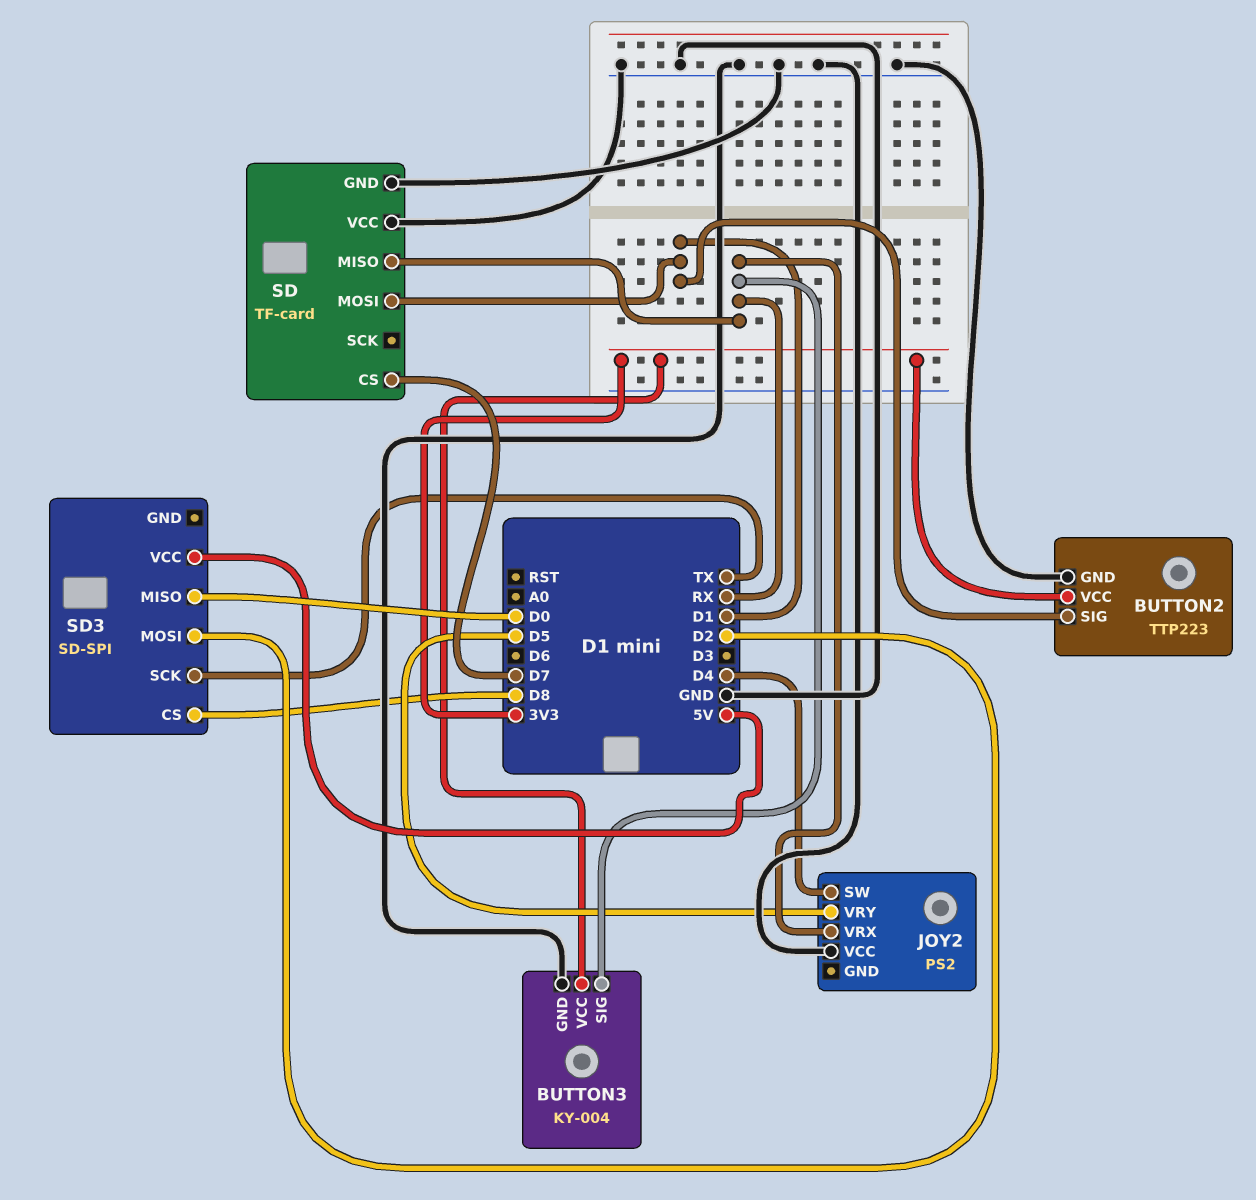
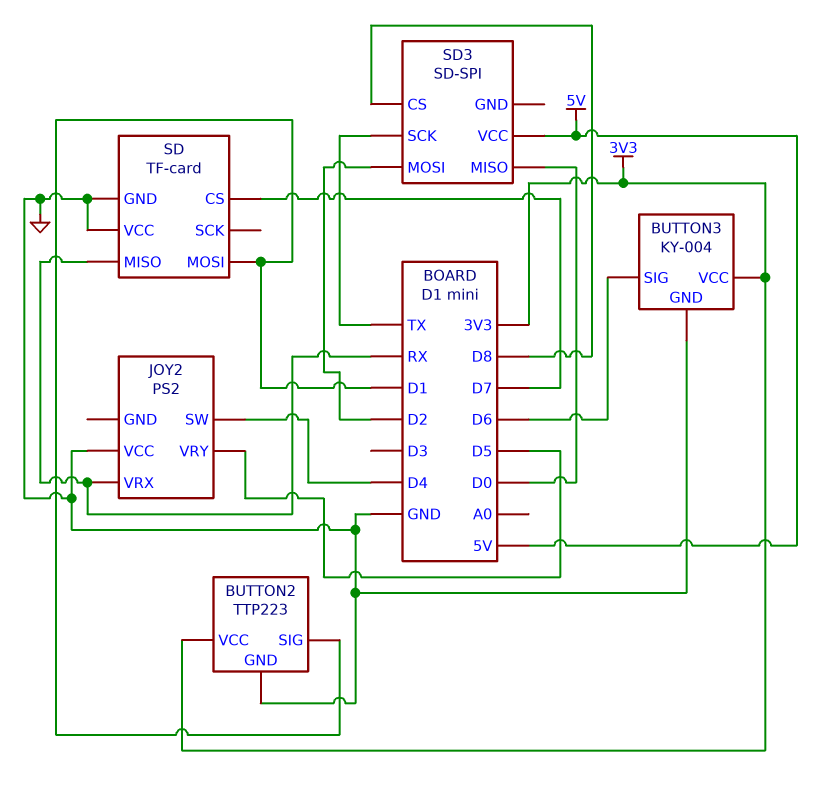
BUTTON3 pin SIG: RX -> D6

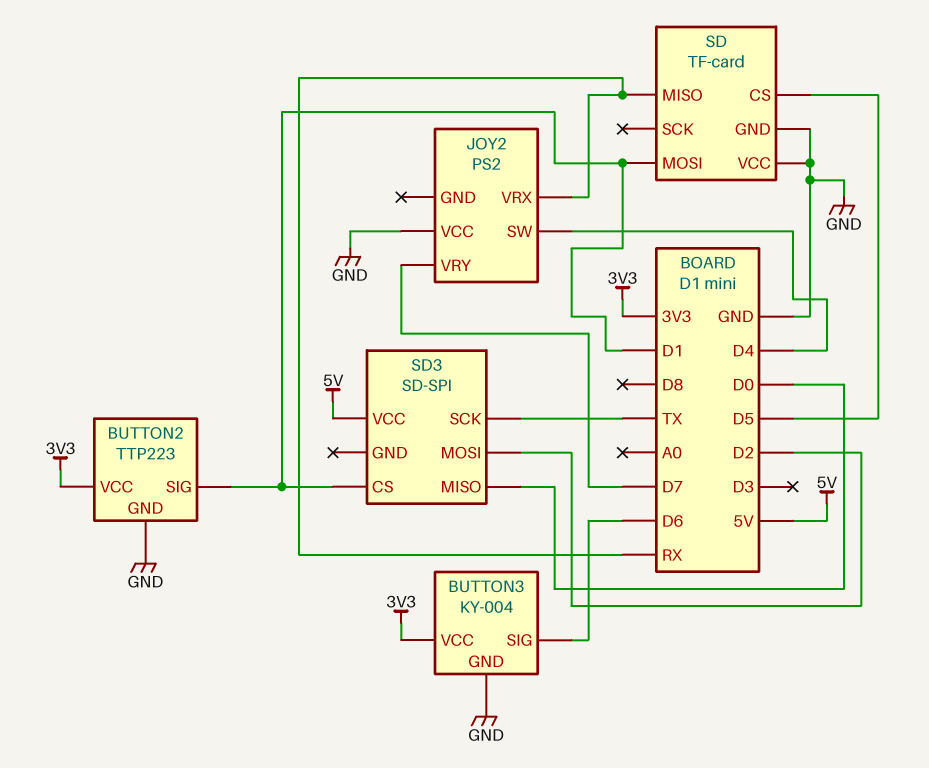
JOY2 pin VRY: D5 -> D7
SD pin CS: D7 -> D5
SD3 pin CS: D8 -> D1

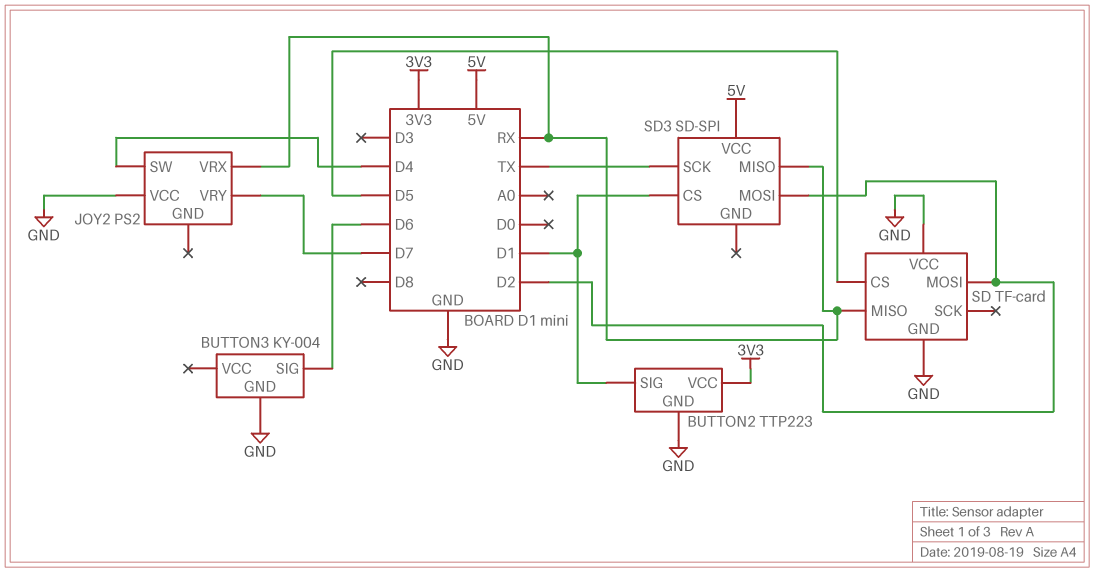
BUTTON3 pin VCC: 3V3 -> none
SD pin MOSI: D1 -> D2
SD3 pin MISO: D0 -> RX

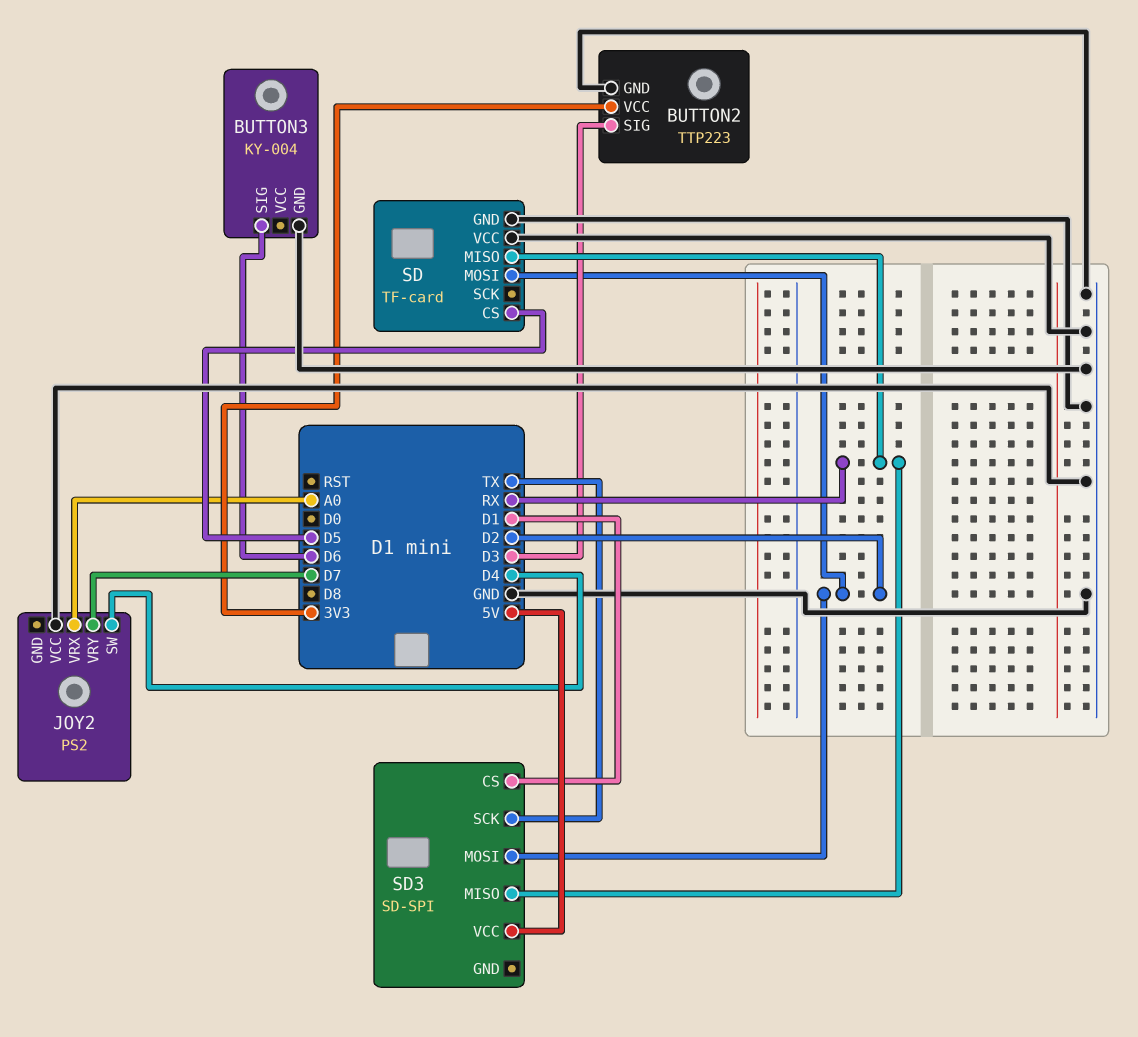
BUTTON2 pin SIG: D1 -> D3
JOY2 pin VRX: RX -> A0

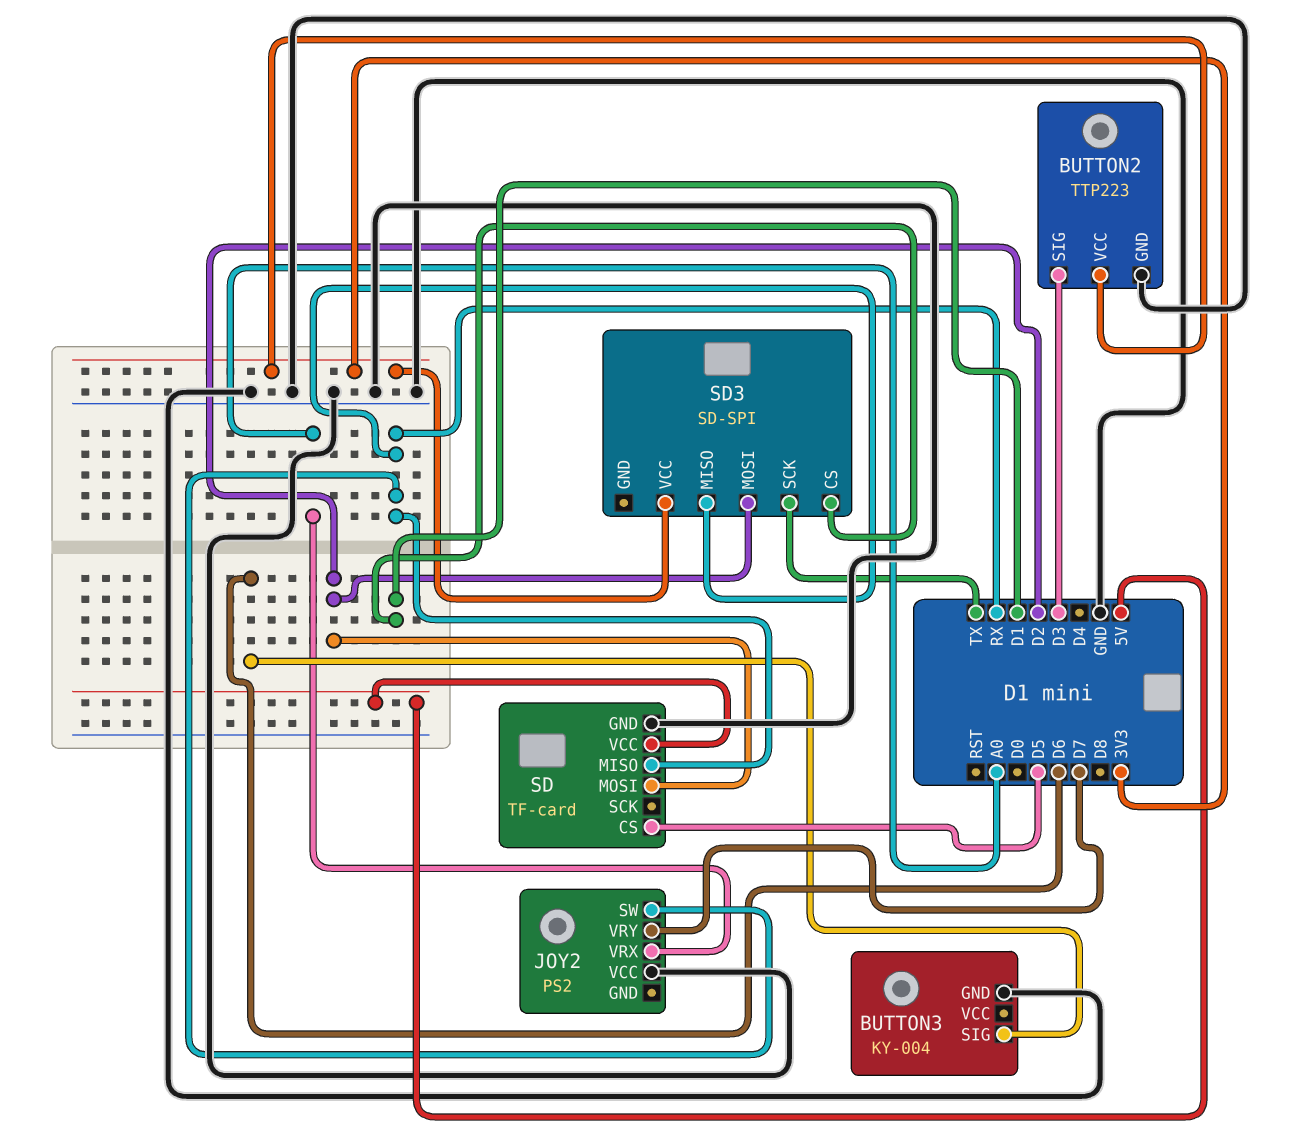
JOY2 pin SW: D4 -> RX
SD pin VCC: GND -> 5V
SD3 pin VCC: 5V -> 3V3

